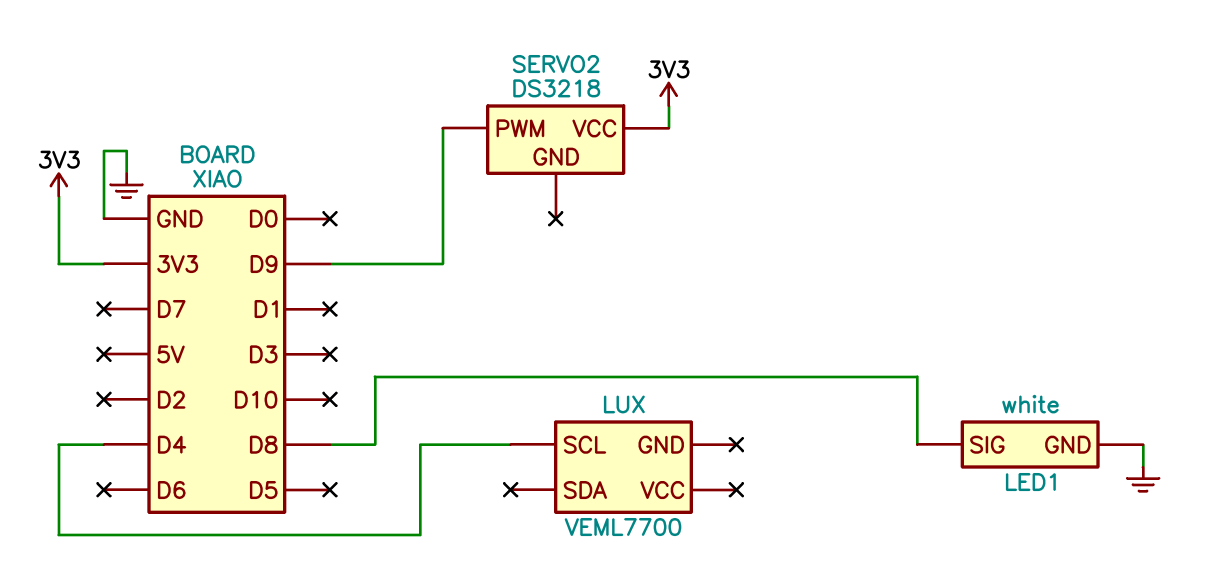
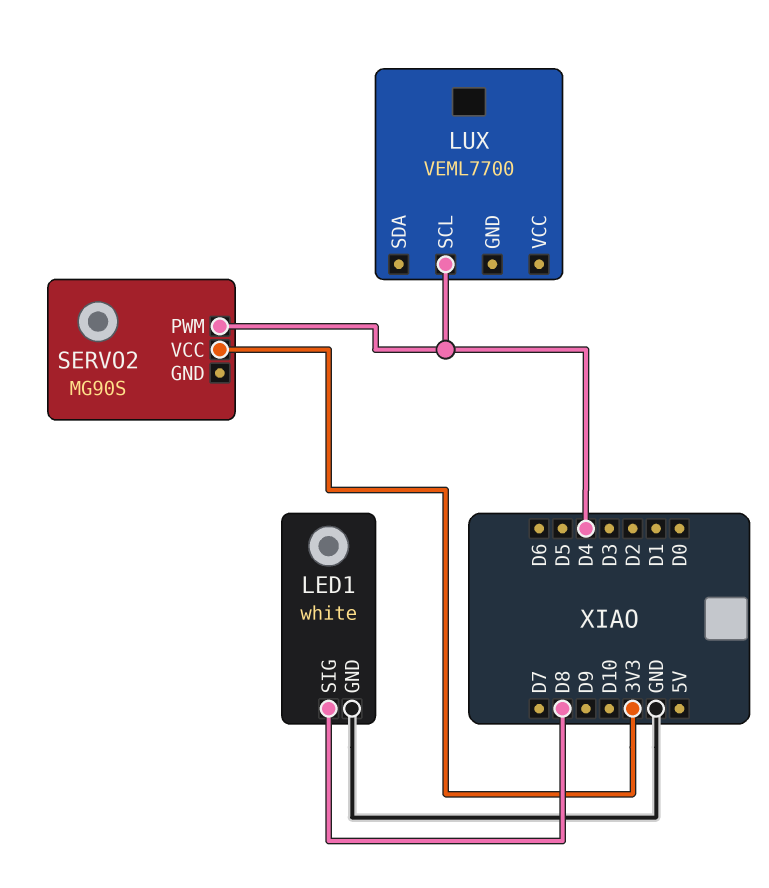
SERVO2: DS3218 -> MG90S
SERVO2 pin PWM: D9 -> D4

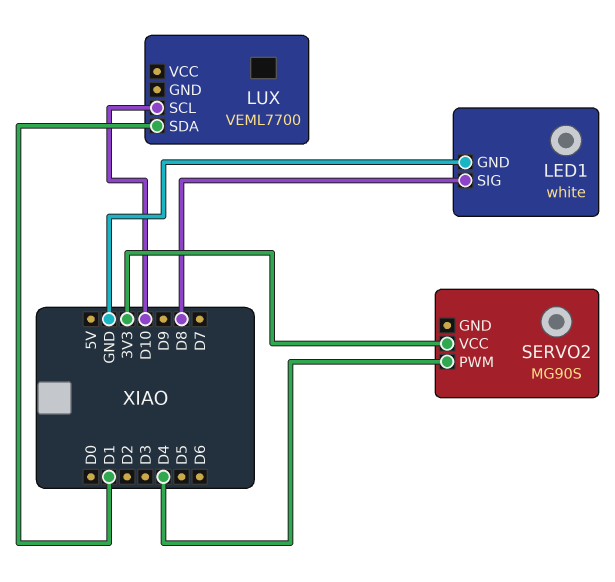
LUX pin SCL: D4 -> D10
LUX pin SDA: none -> D1

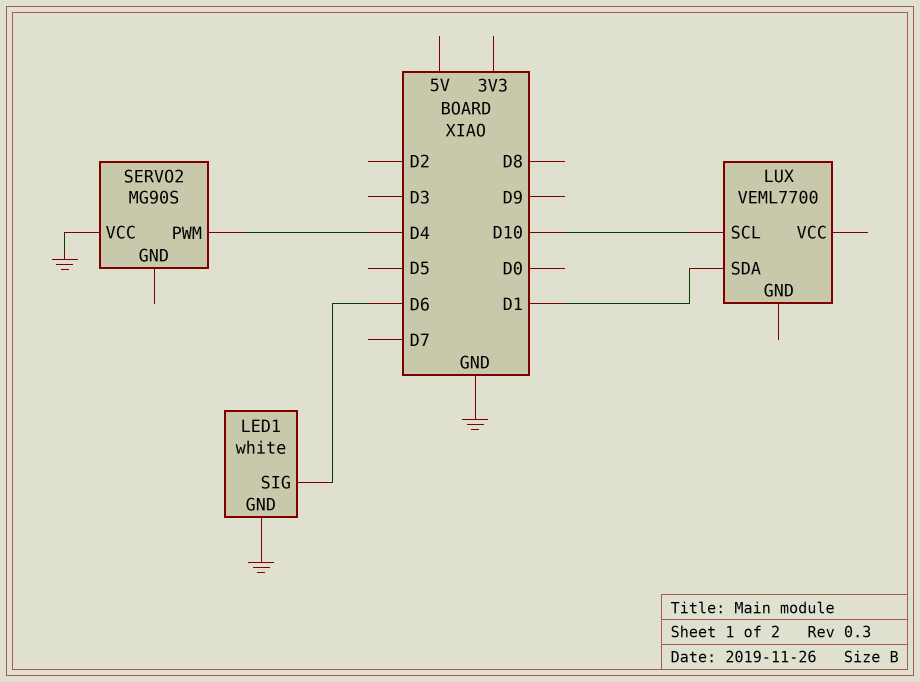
LED1 pin SIG: D8 -> D6
SERVO2 pin VCC: 3V3 -> GND

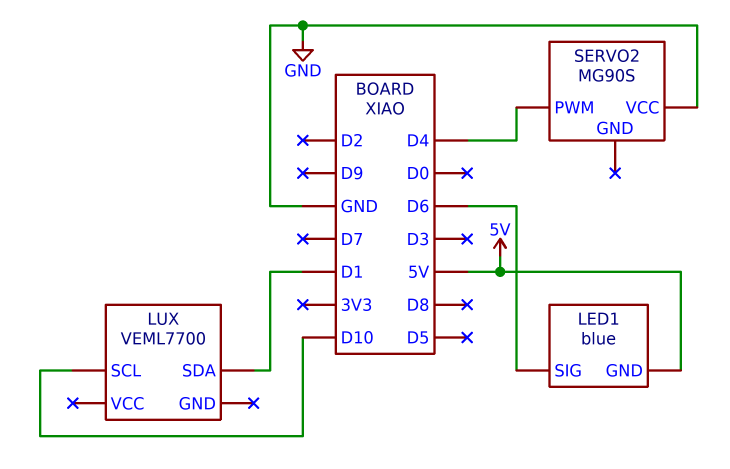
LED1: white -> blue
LED1 pin GND: GND -> 5V

